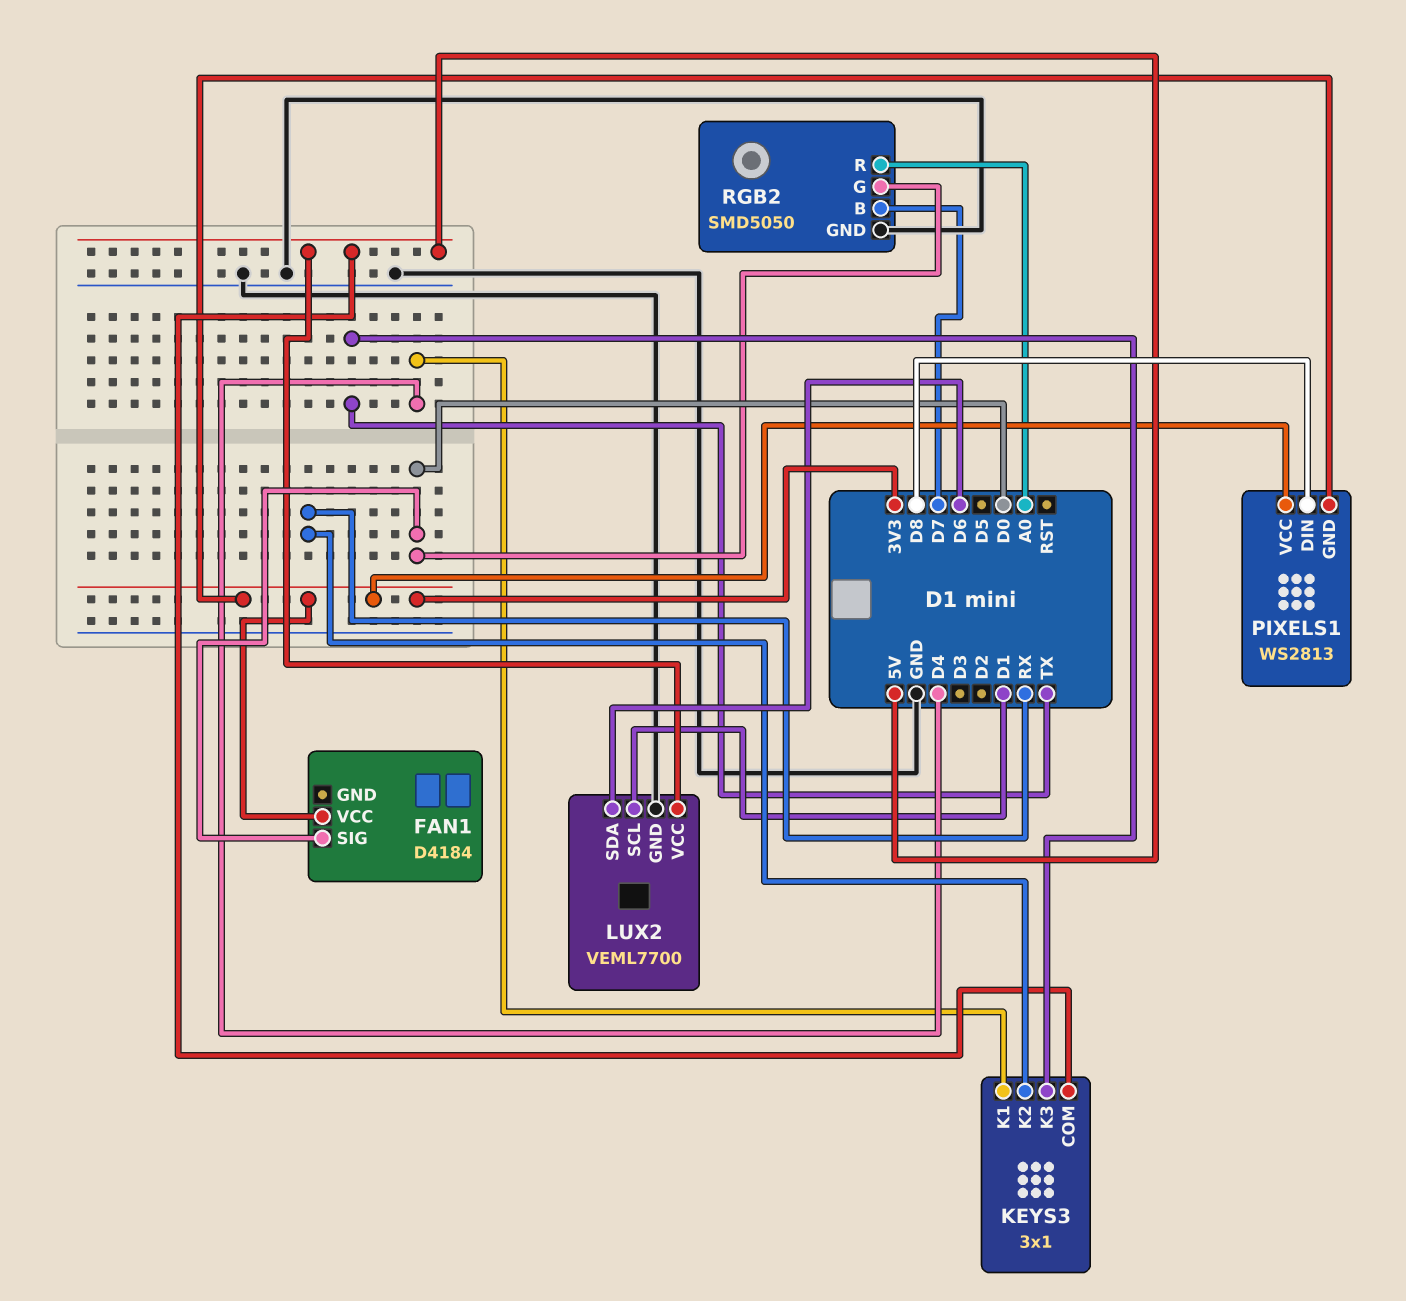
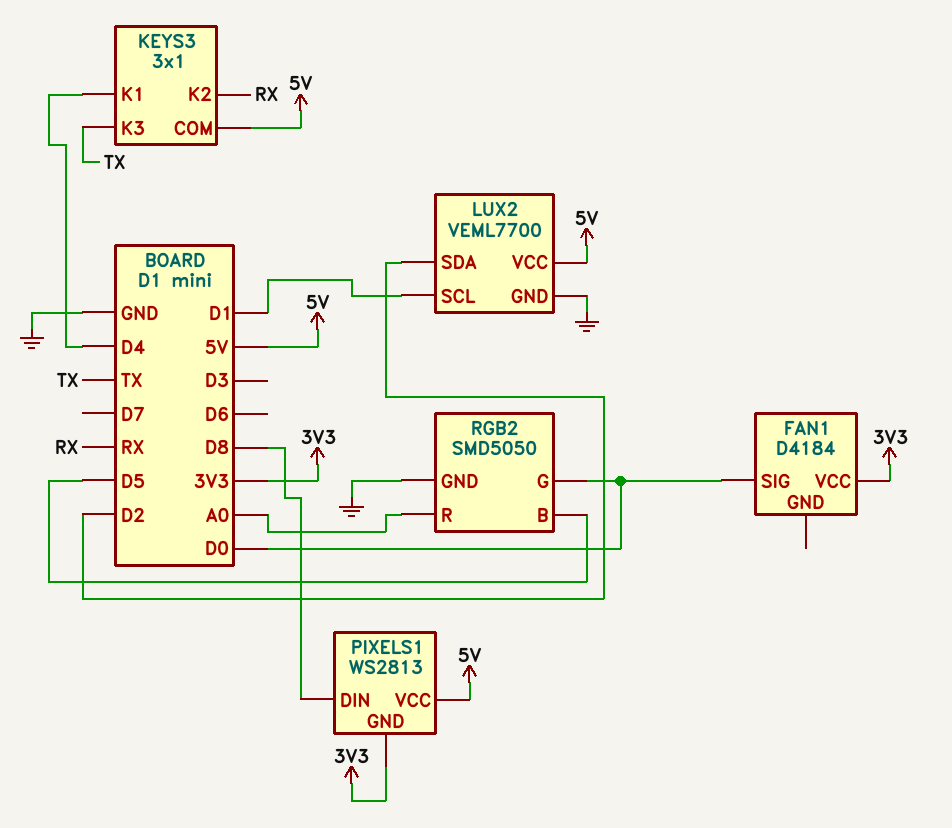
LUX2 pin SDA: D6 -> D2
PIXELS1 pin VCC: 3V3 -> 5V
RGB2 pin B: D7 -> D5

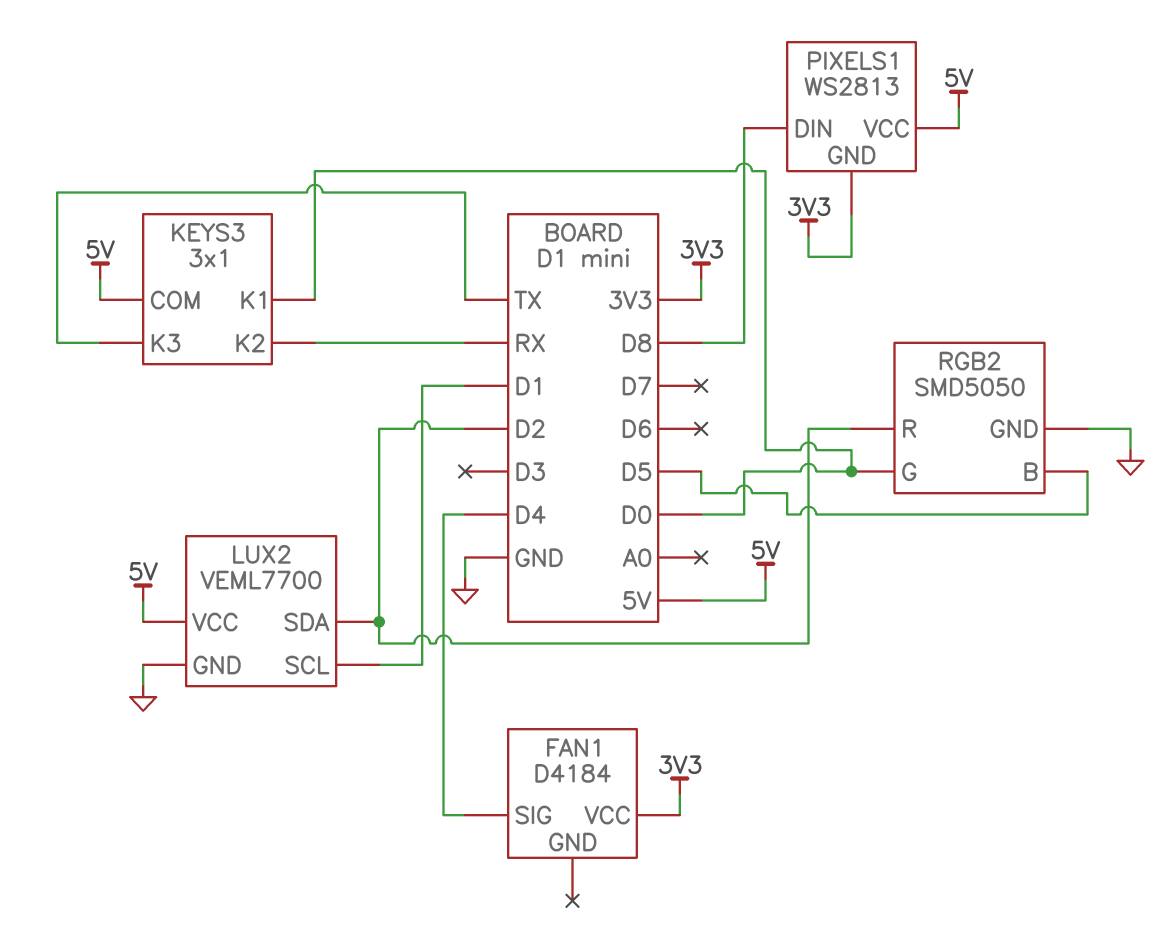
FAN1 pin SIG: D0 -> D4
KEYS3 pin K1: D4 -> D0
RGB2 pin R: A0 -> D2

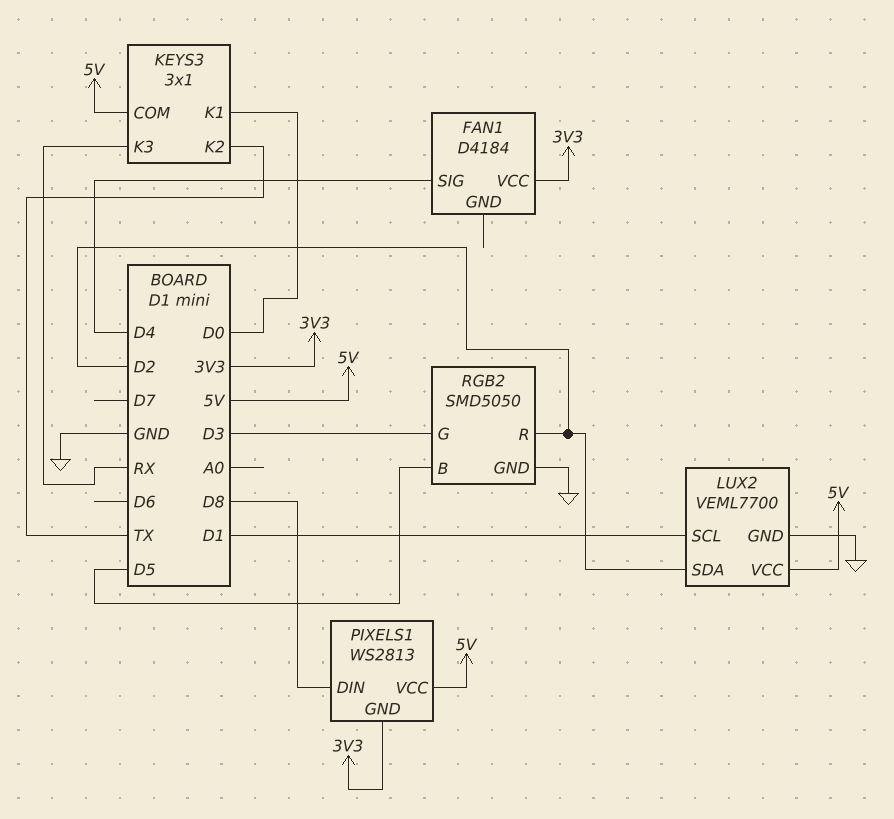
KEYS3 pin K2: RX -> TX
KEYS3 pin K3: TX -> RX
RGB2 pin G: D0 -> D3

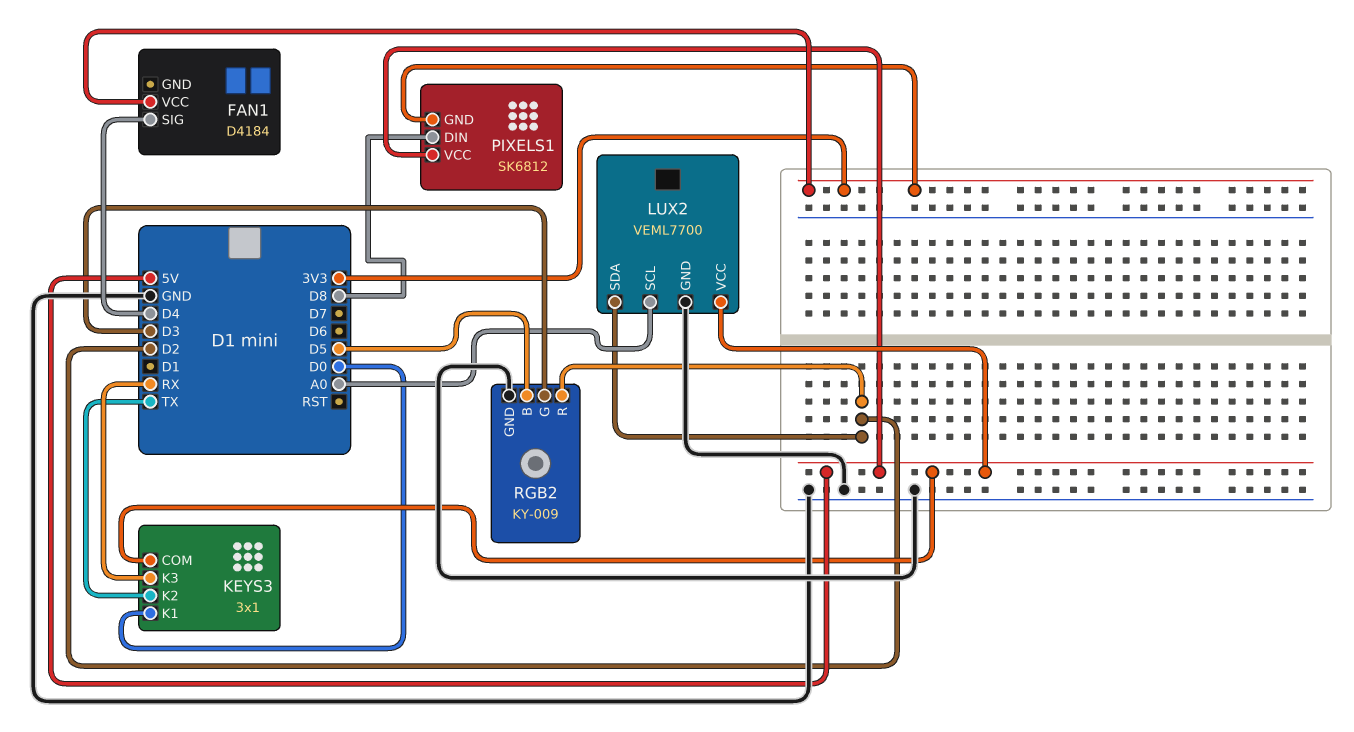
LUX2 pin SCL: D1 -> A0
PIXELS1: WS2813 -> SK6812
RGB2: SMD5050 -> KY-009

